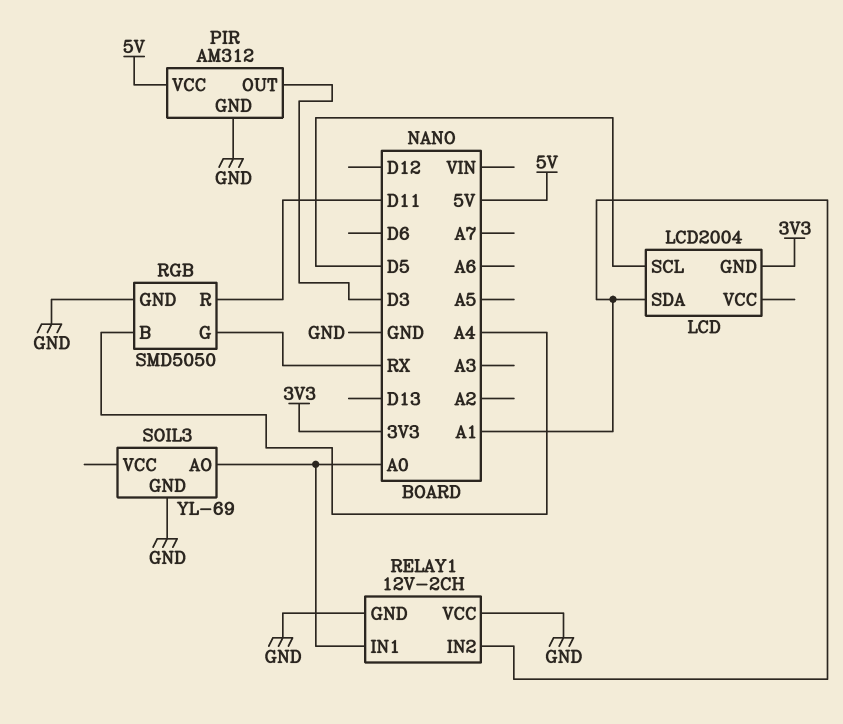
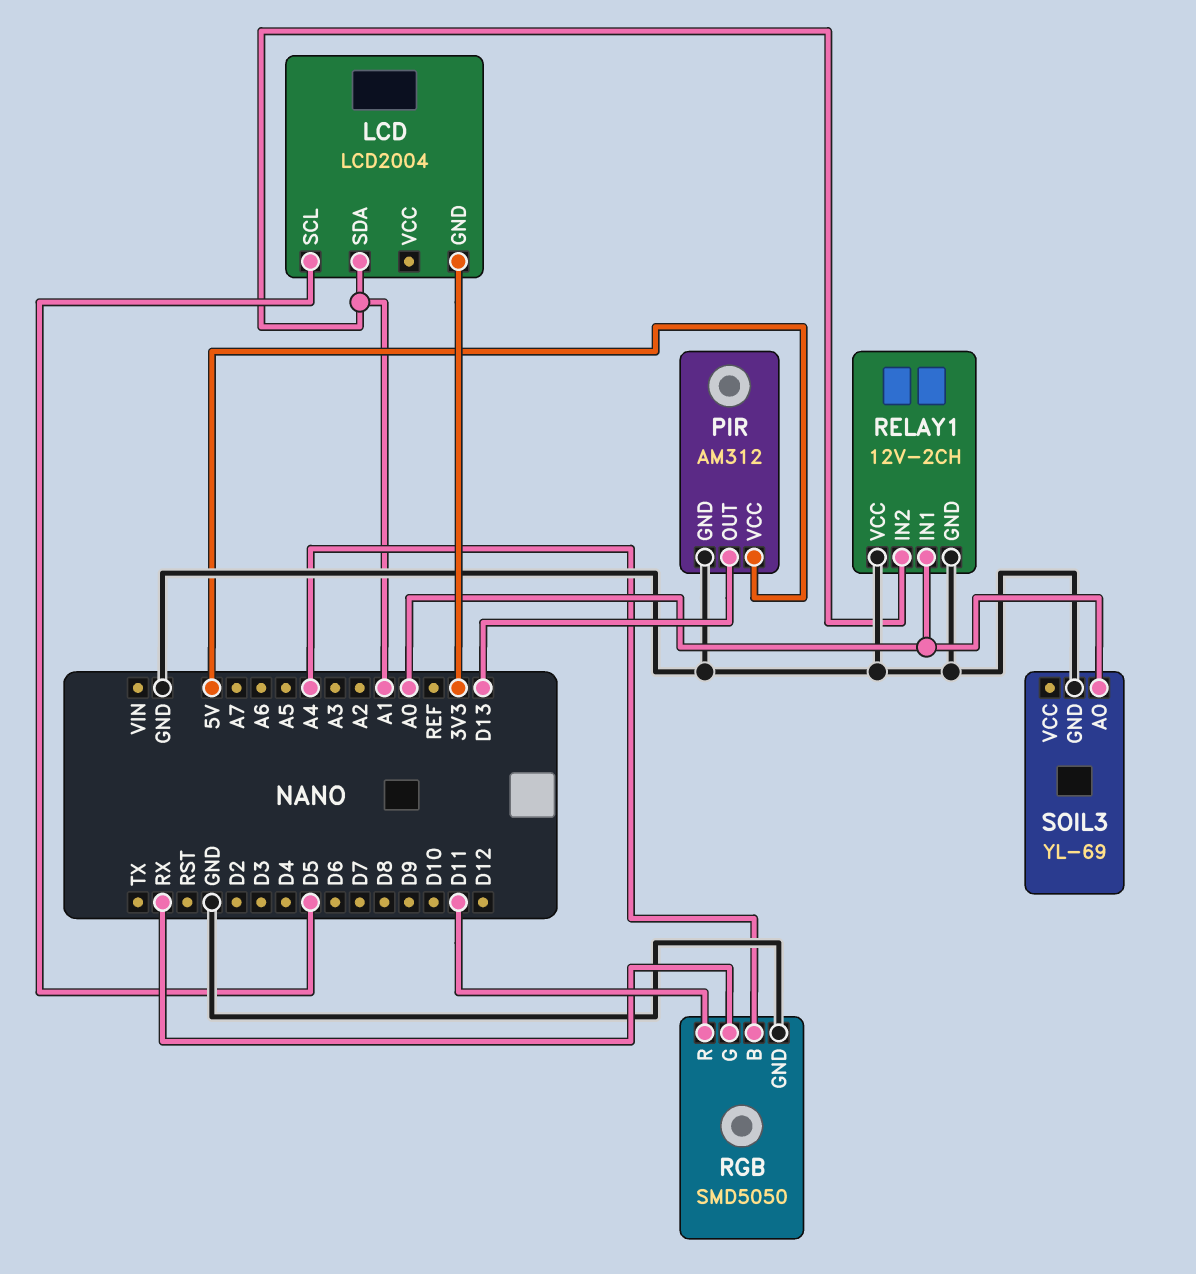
PIR pin OUT: D3 -> D13

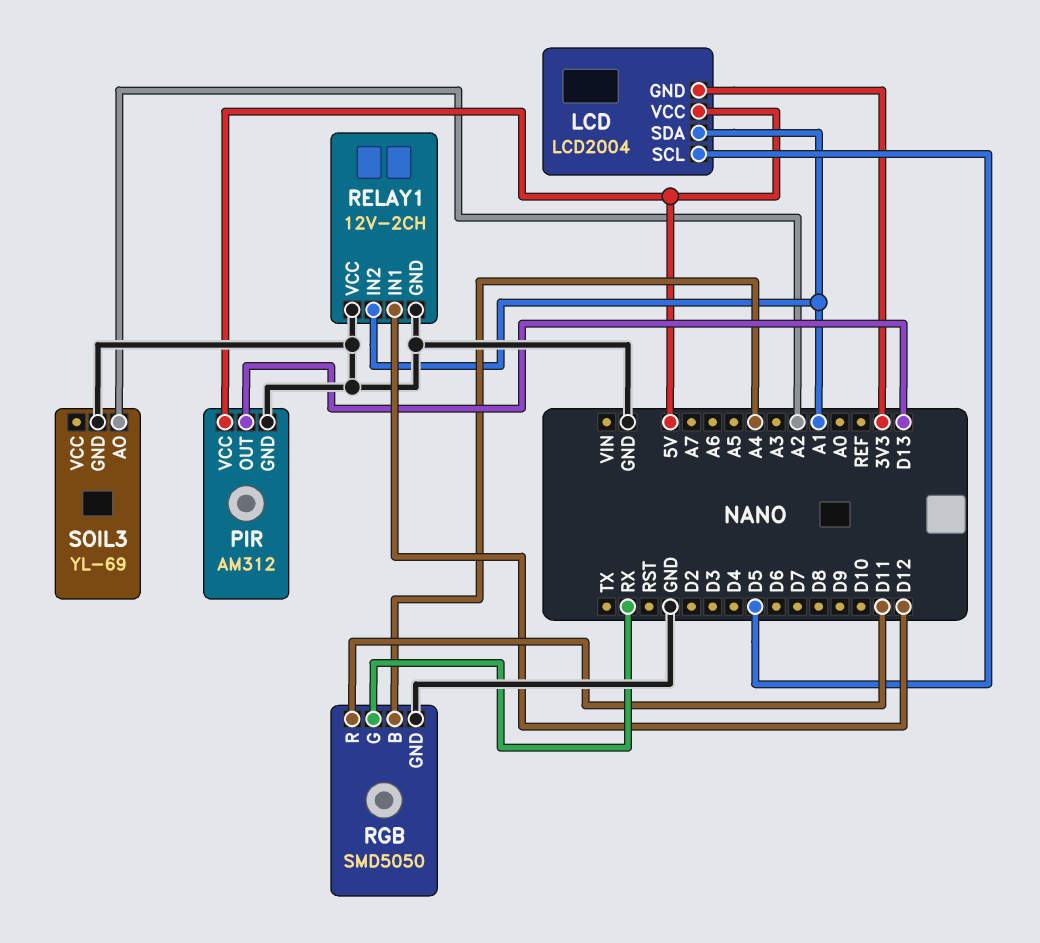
LCD pin VCC: none -> 5V
RELAY1 pin IN1: A0 -> D12
SOIL3 pin AO: A0 -> A2

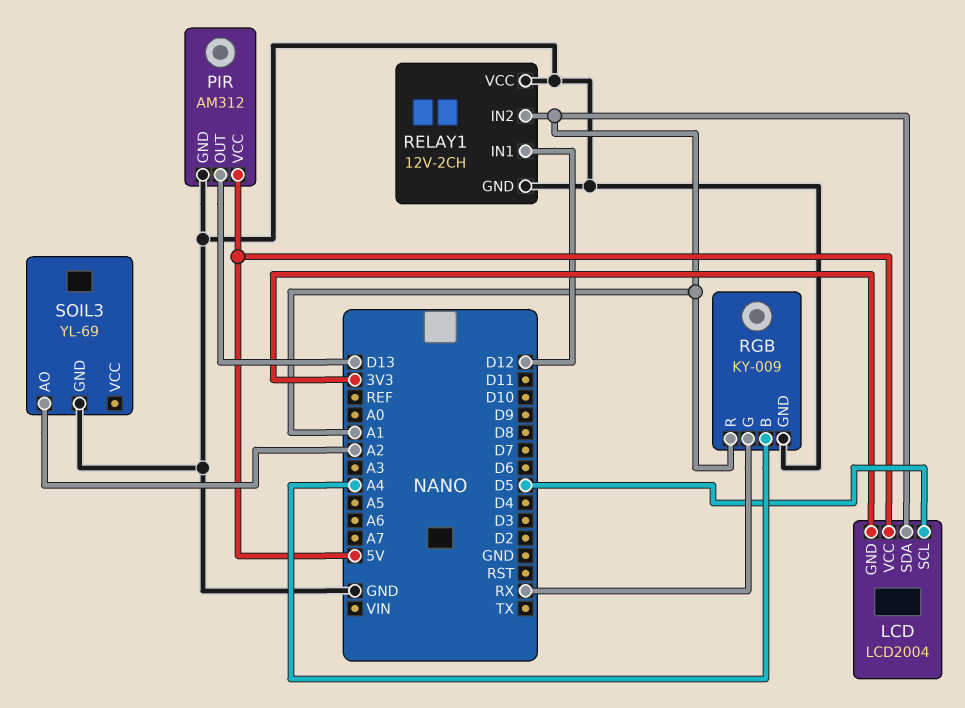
RGB: SMD5050 -> KY-009
RGB pin R: D11 -> A1

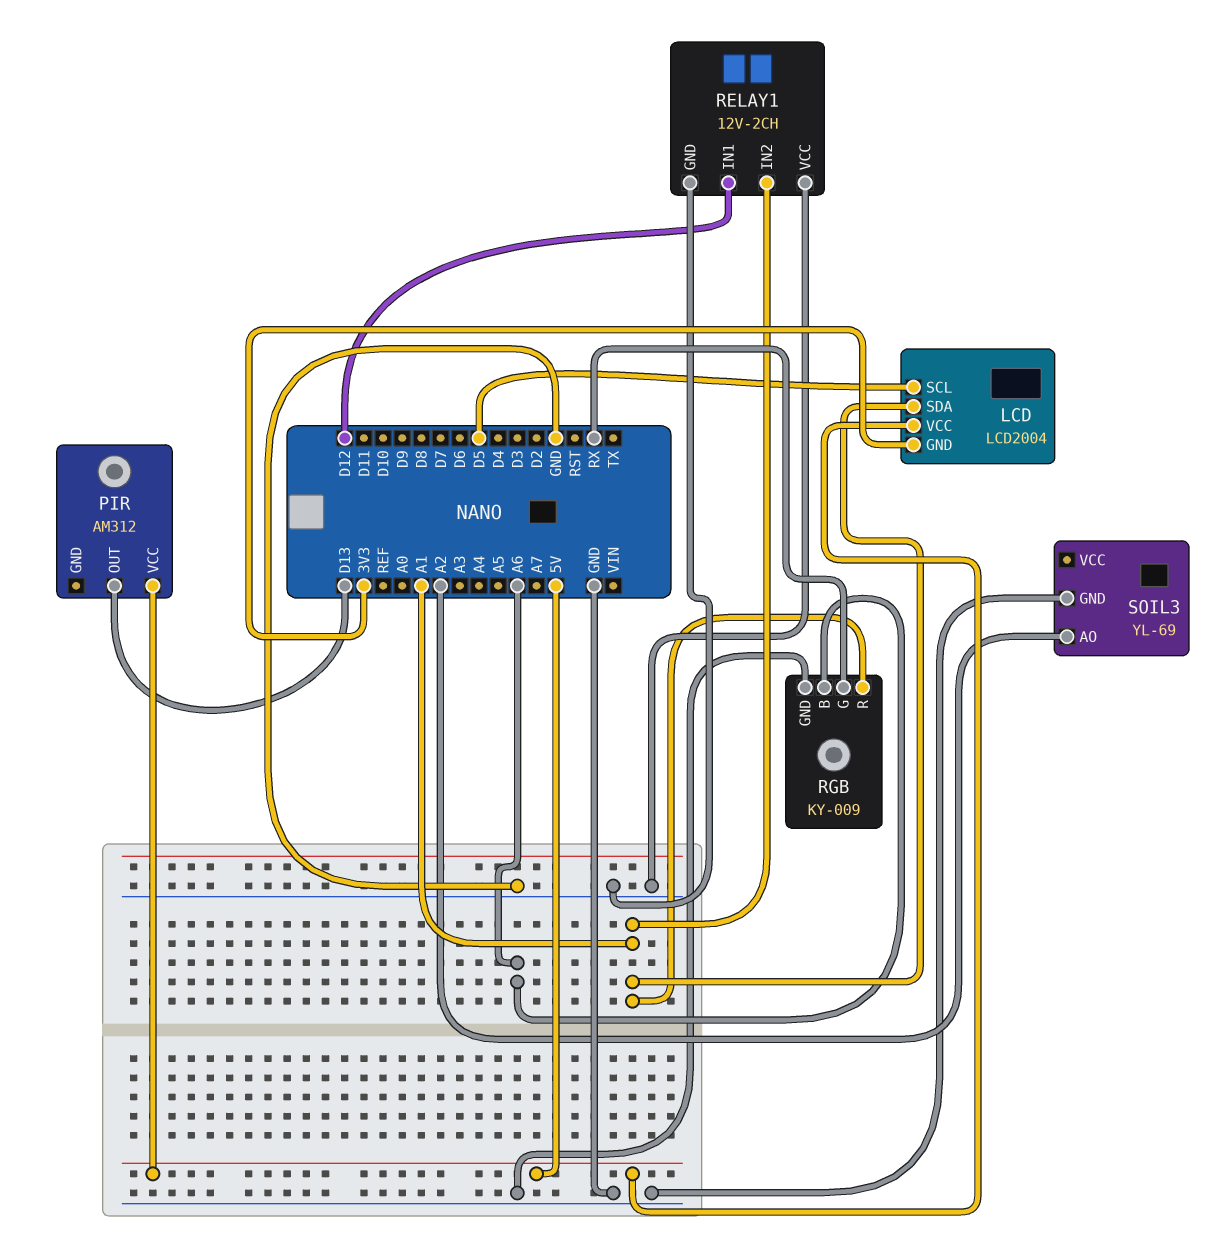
PIR pin GND: GND -> none
RGB pin B: A4 -> A6

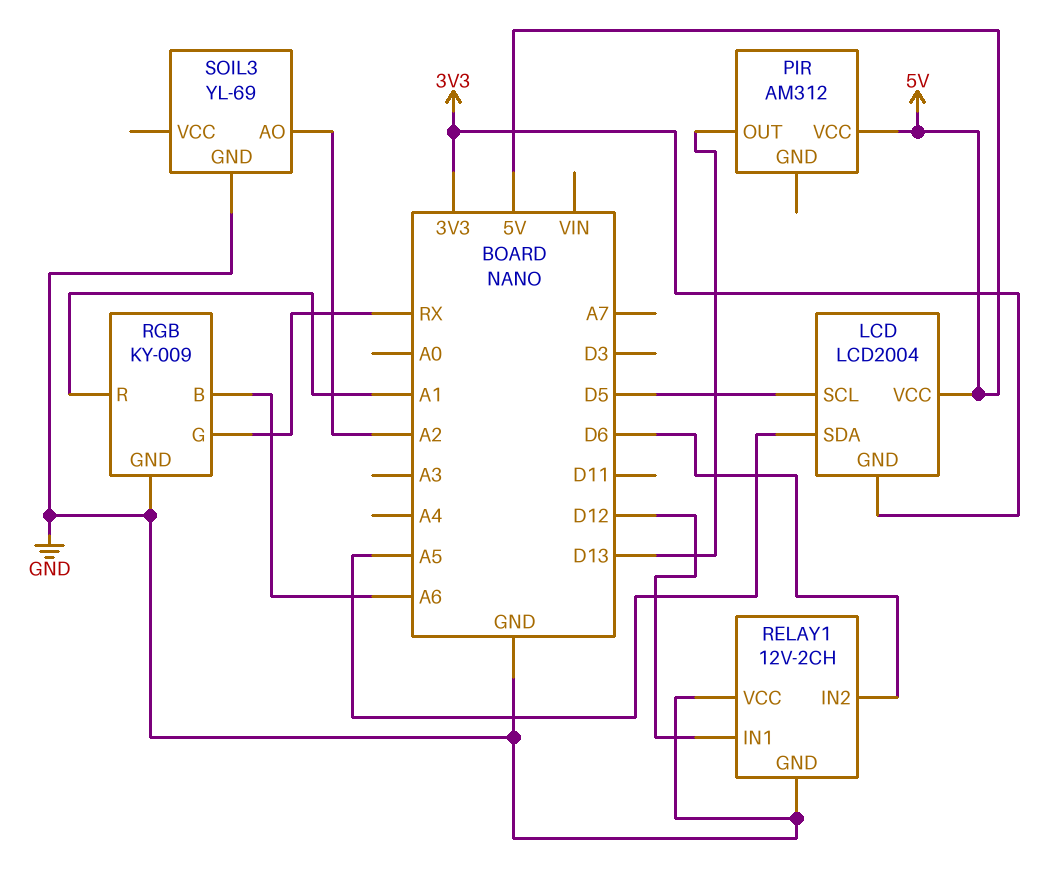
LCD pin SDA: A1 -> A5
RELAY1 pin IN2: A1 -> D6

